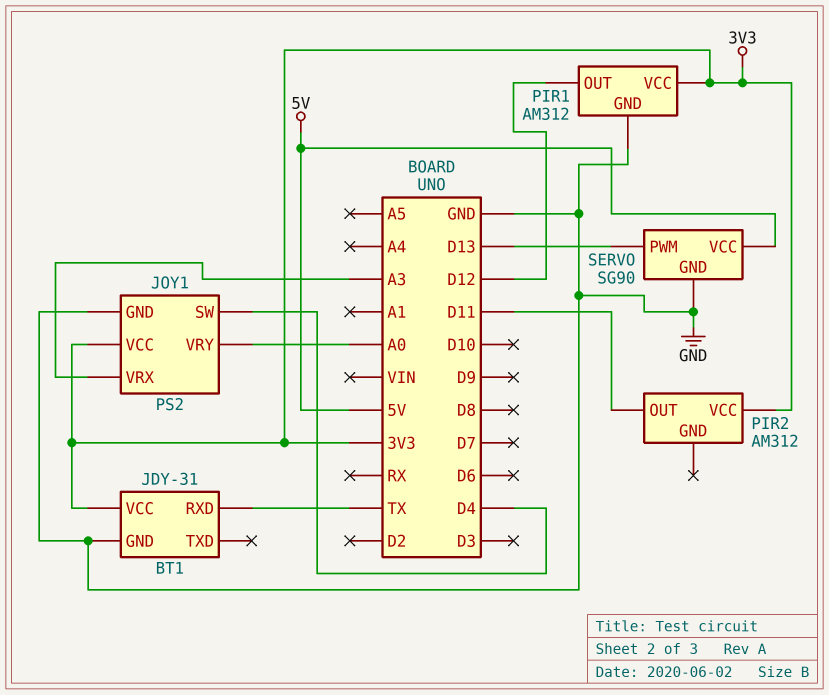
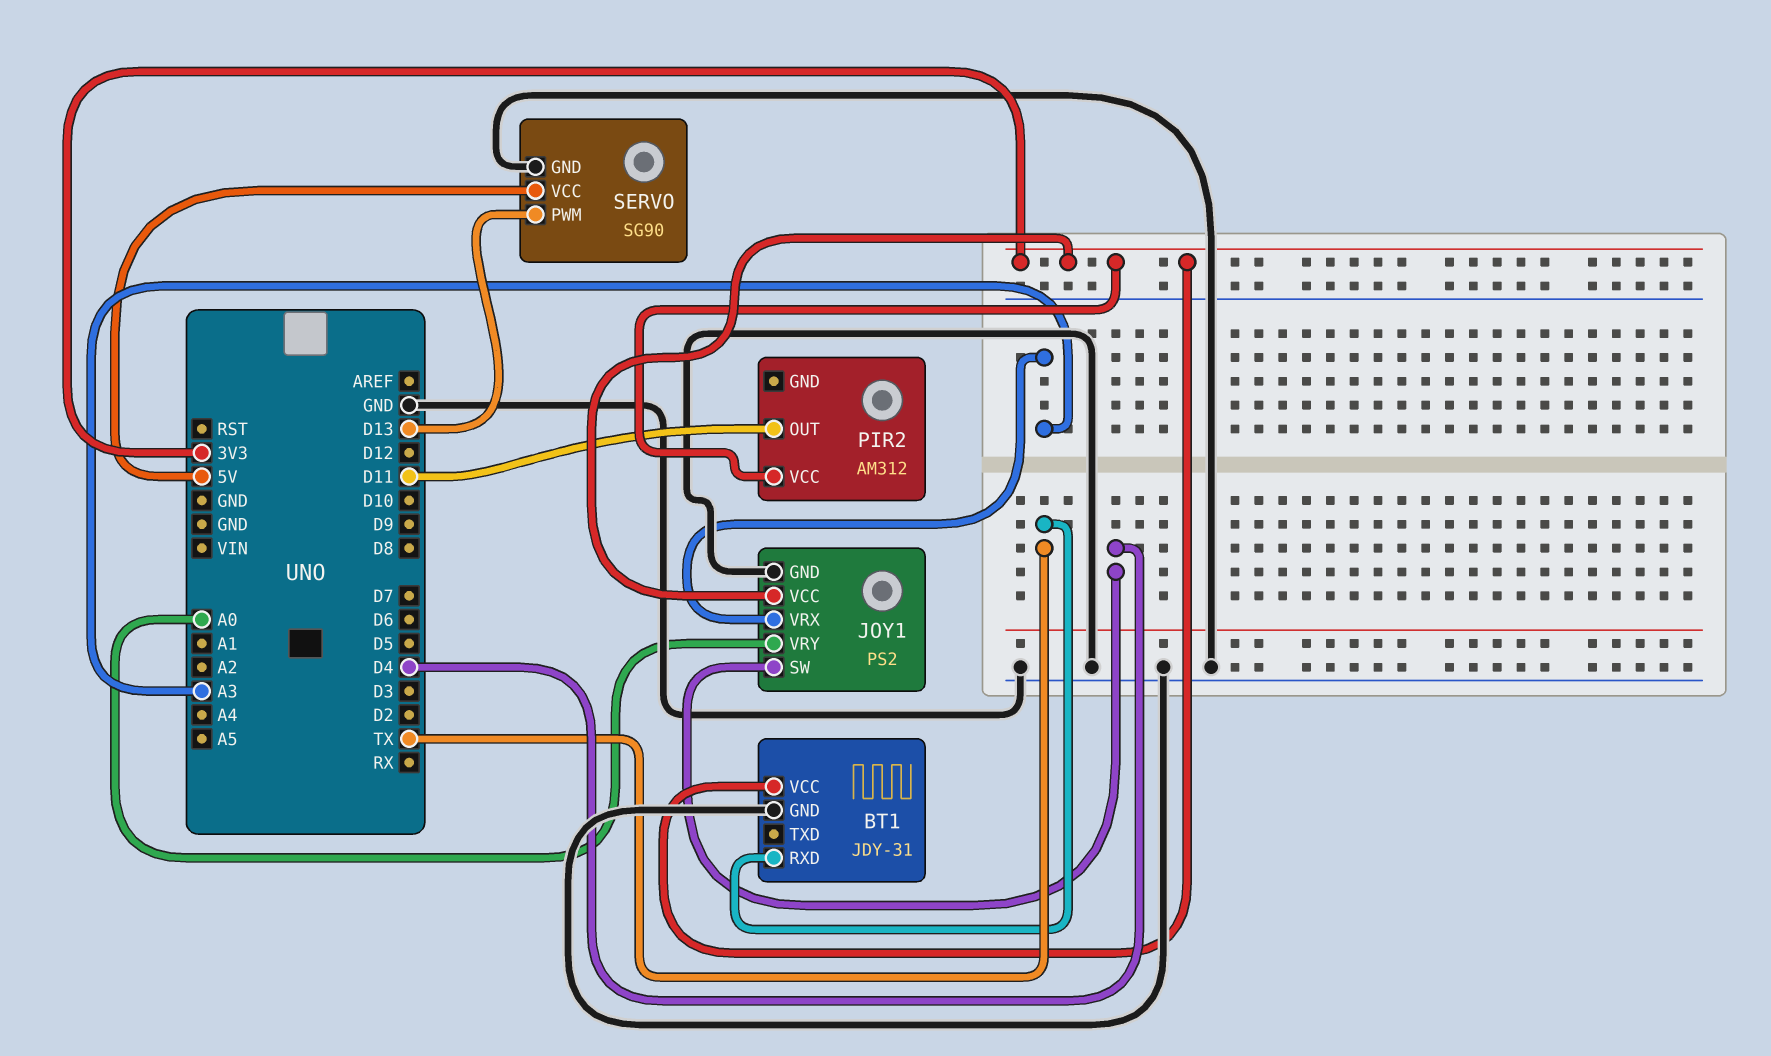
PIR1: AM312 -> none
PIR1 pin GND: GND -> none
PIR1 pin OUT: D12 -> none
PIR1 pin VCC: 3V3 -> none

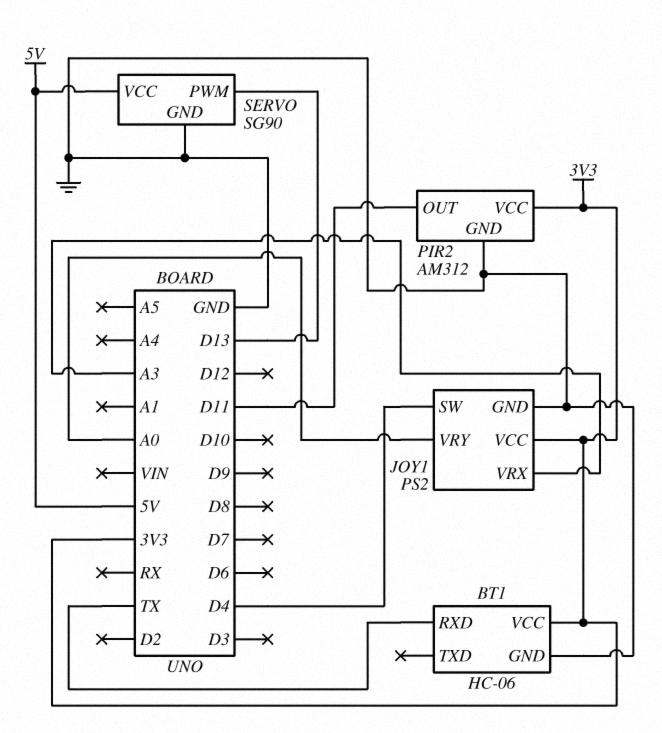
BT1: JDY-31 -> HC-06
PIR2 pin GND: none -> GND

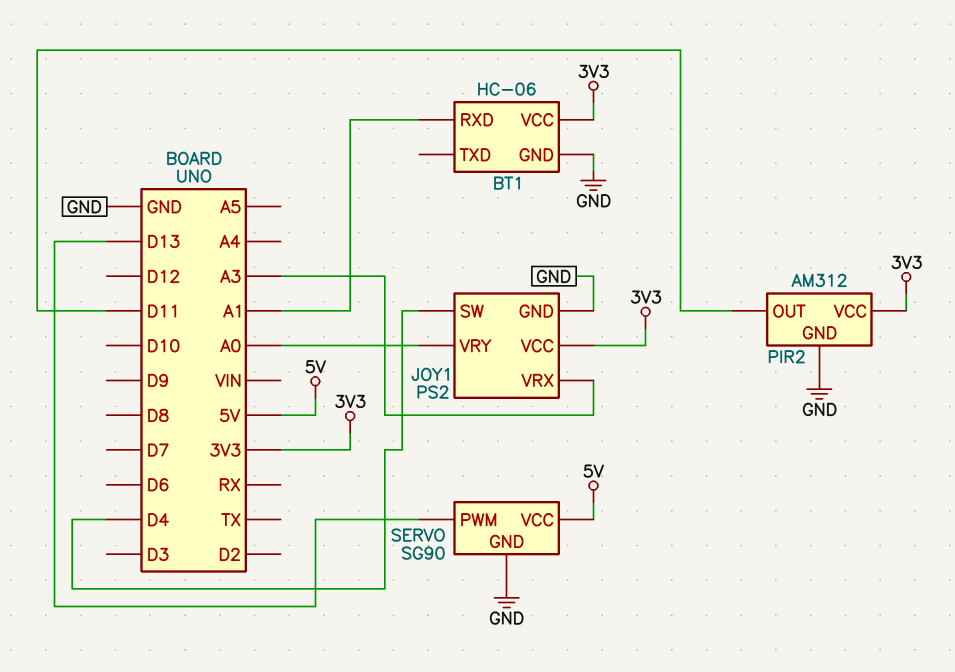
BT1 pin RXD: TX -> A1

